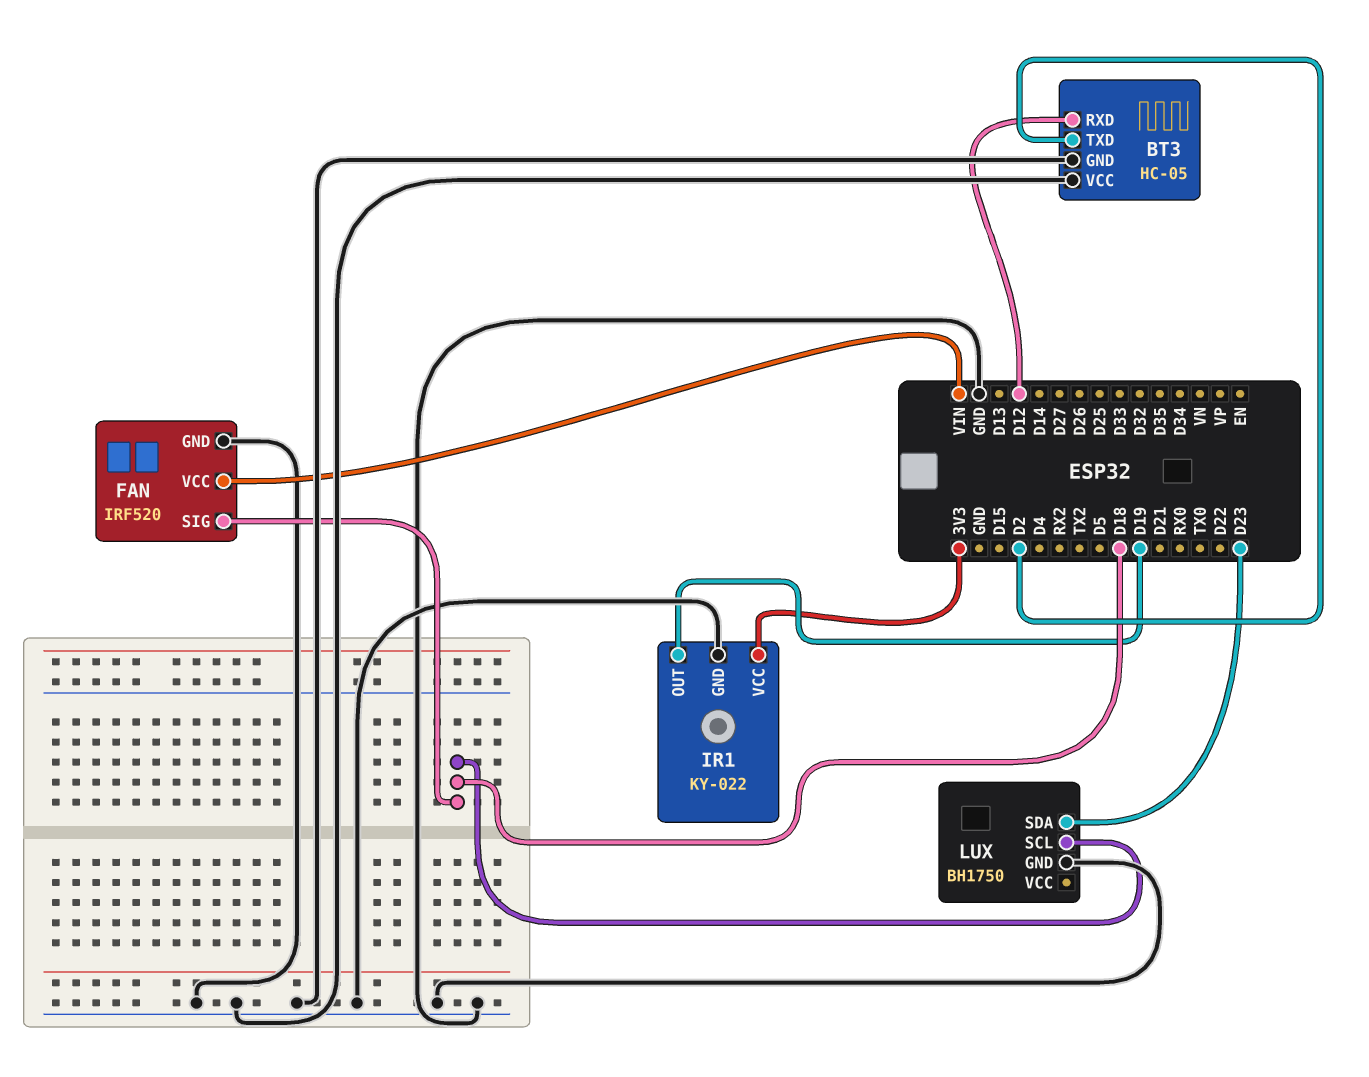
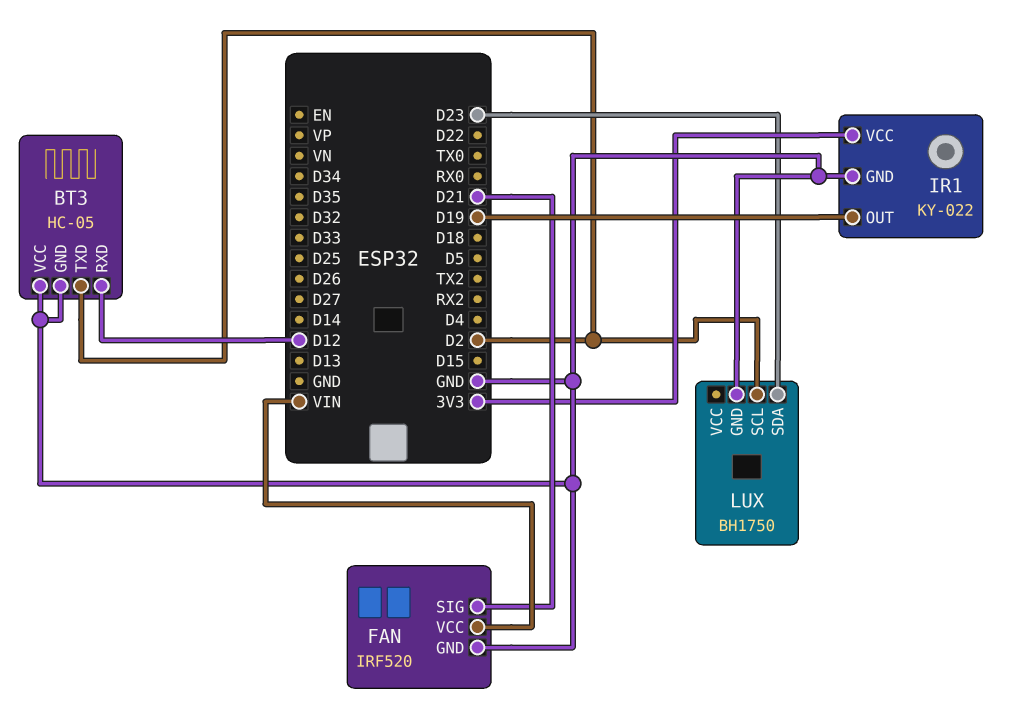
FAN pin SIG: D18 -> D21
LUX pin SCL: D18 -> D2

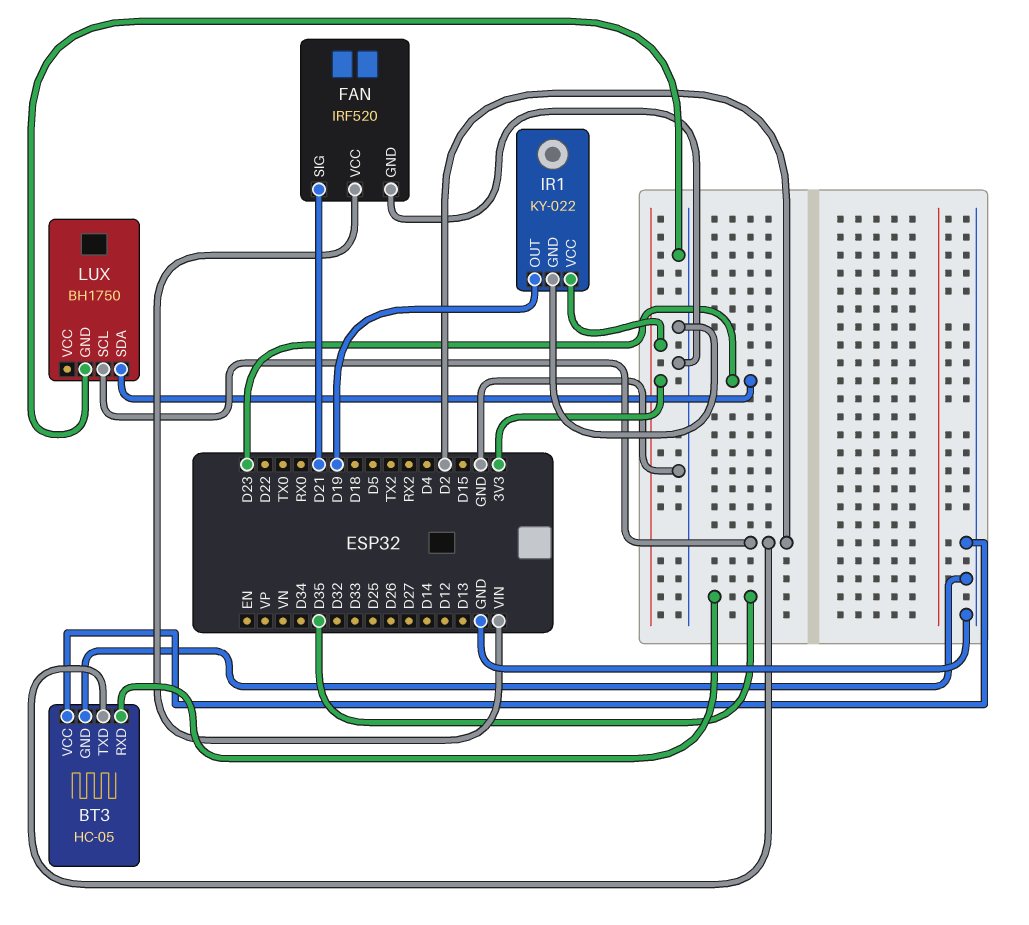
BT3 pin RXD: D12 -> D35

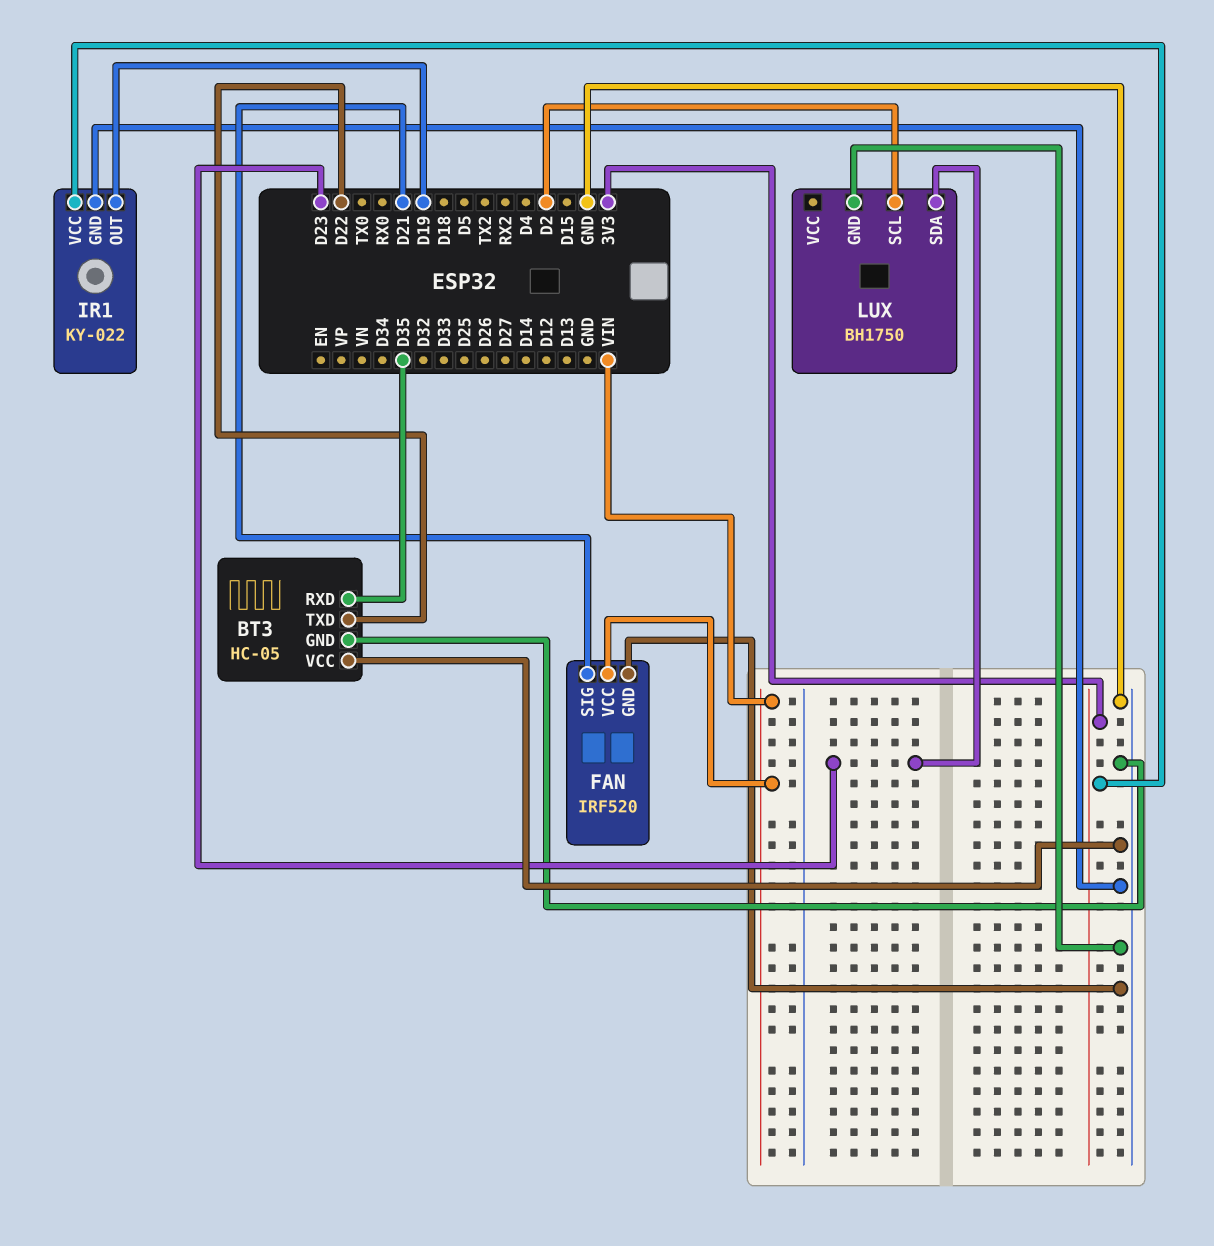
BT3 pin TXD: D2 -> D22

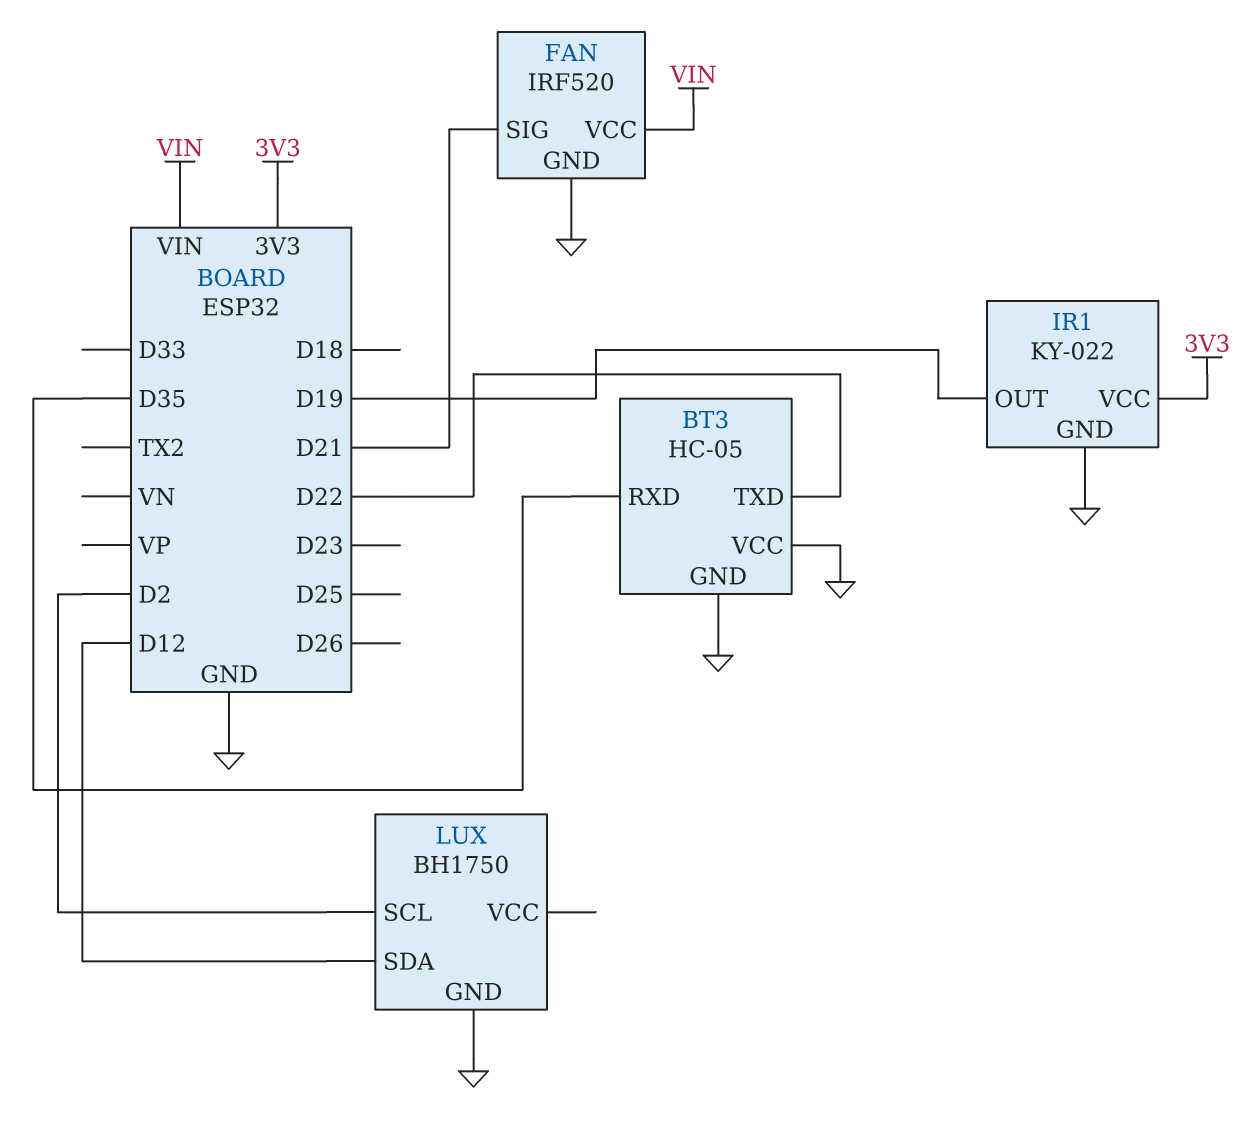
LUX pin SDA: D23 -> D12

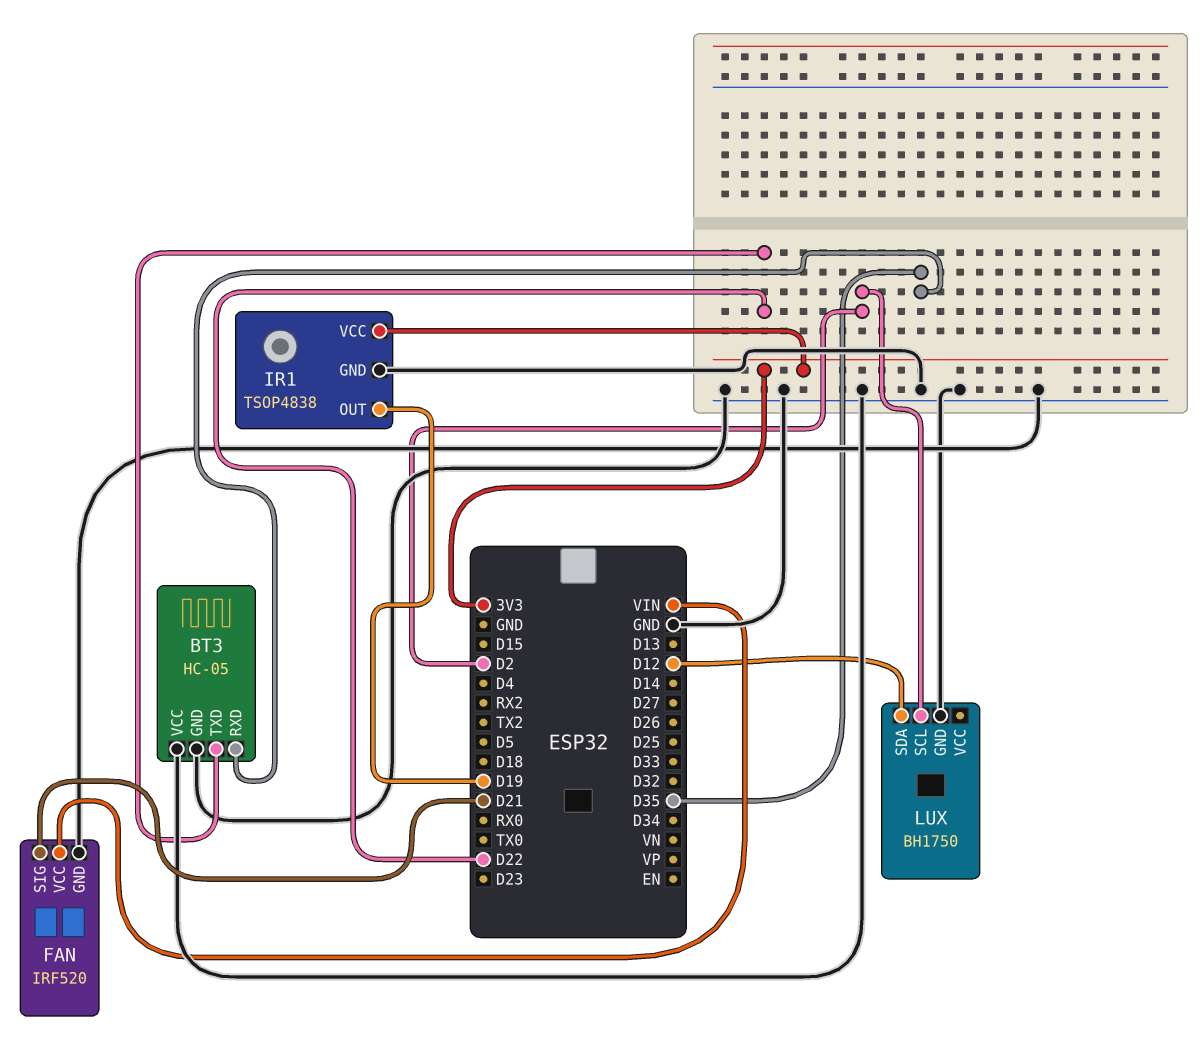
IR1: KY-022 -> TSOP4838

